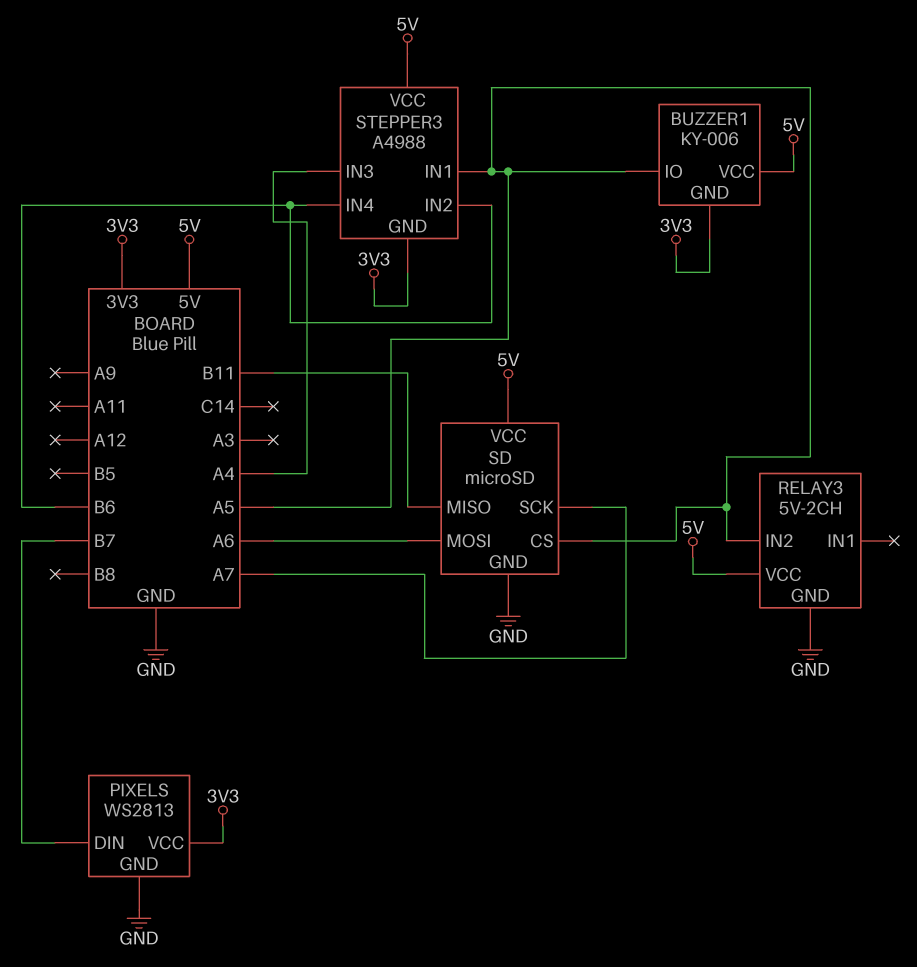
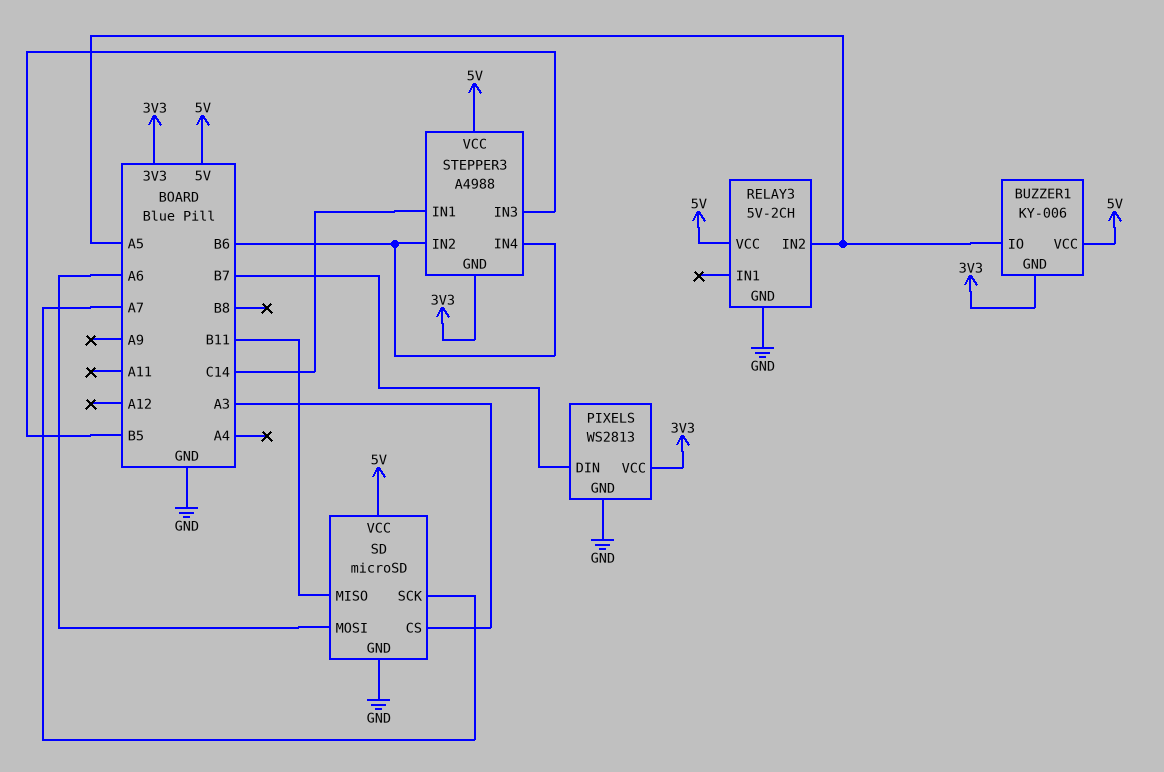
SD pin CS: A5 -> A3
STEPPER3 pin IN1: A5 -> C14
STEPPER3 pin IN3: A4 -> B5

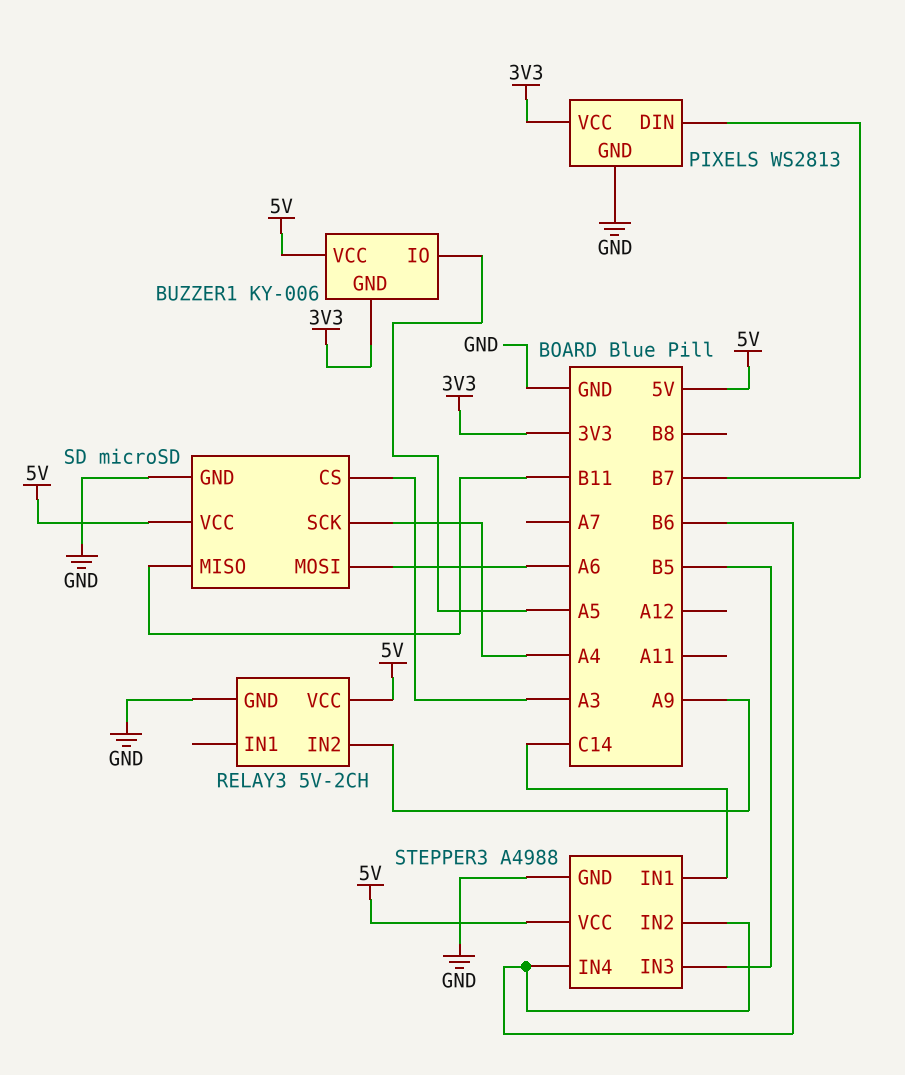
RELAY3 pin IN2: A5 -> A9
SD pin SCK: A7 -> A4
STEPPER3 pin GND: 3V3 -> GND

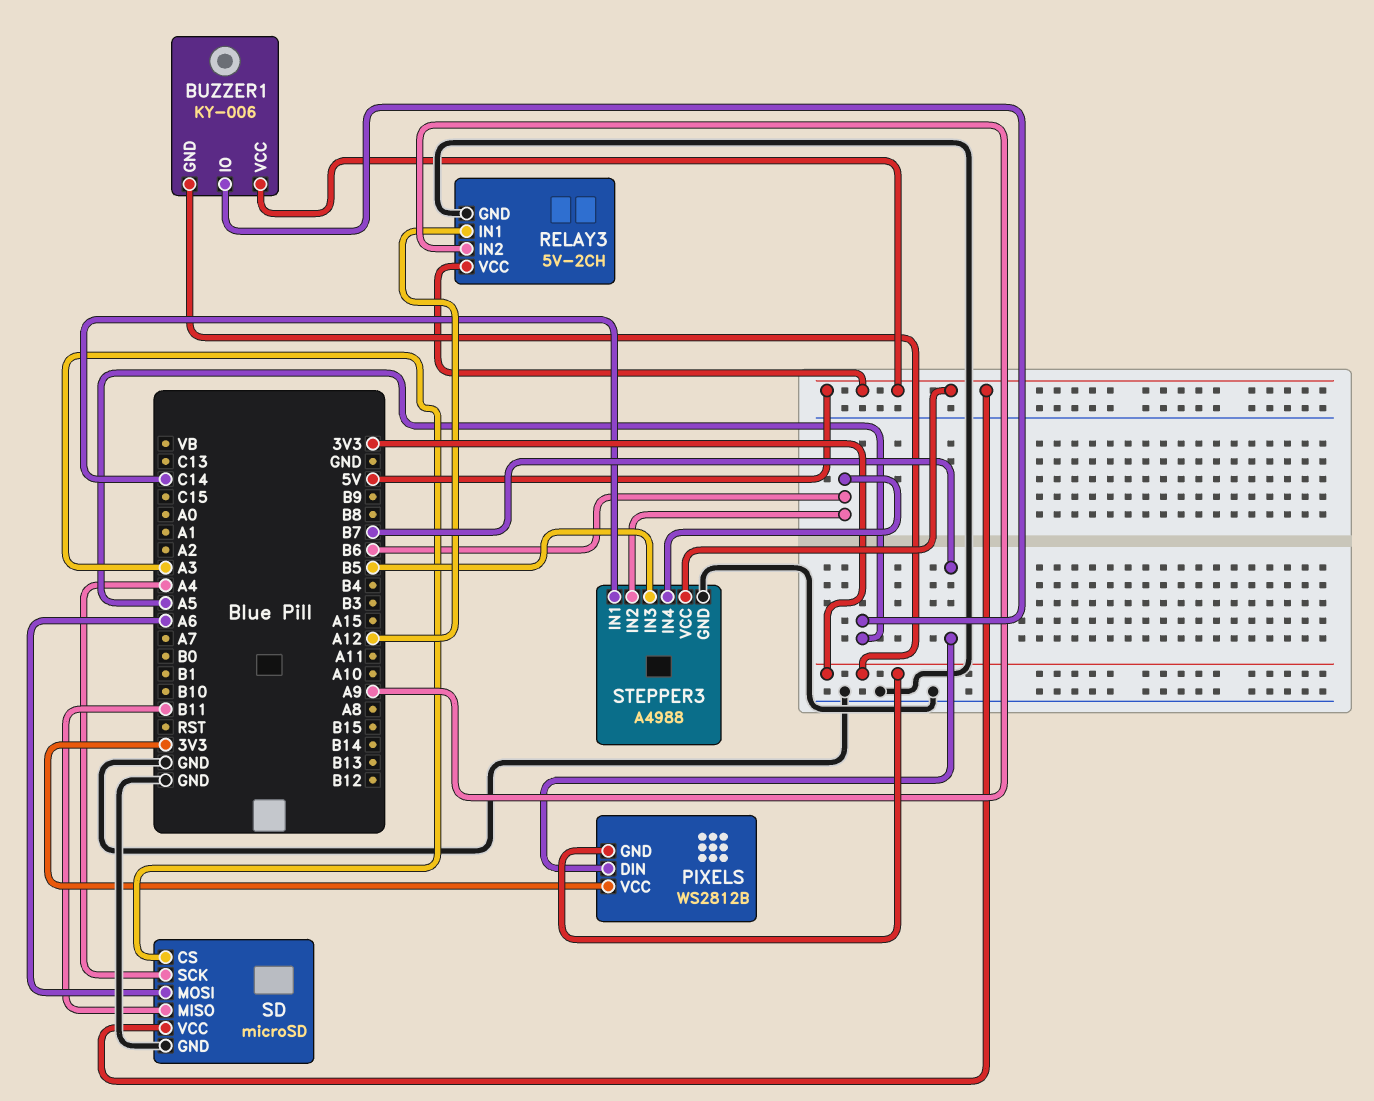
PIXELS: WS2813 -> WS2812B
PIXELS pin GND: GND -> 3V3
RELAY3 pin IN1: none -> A12

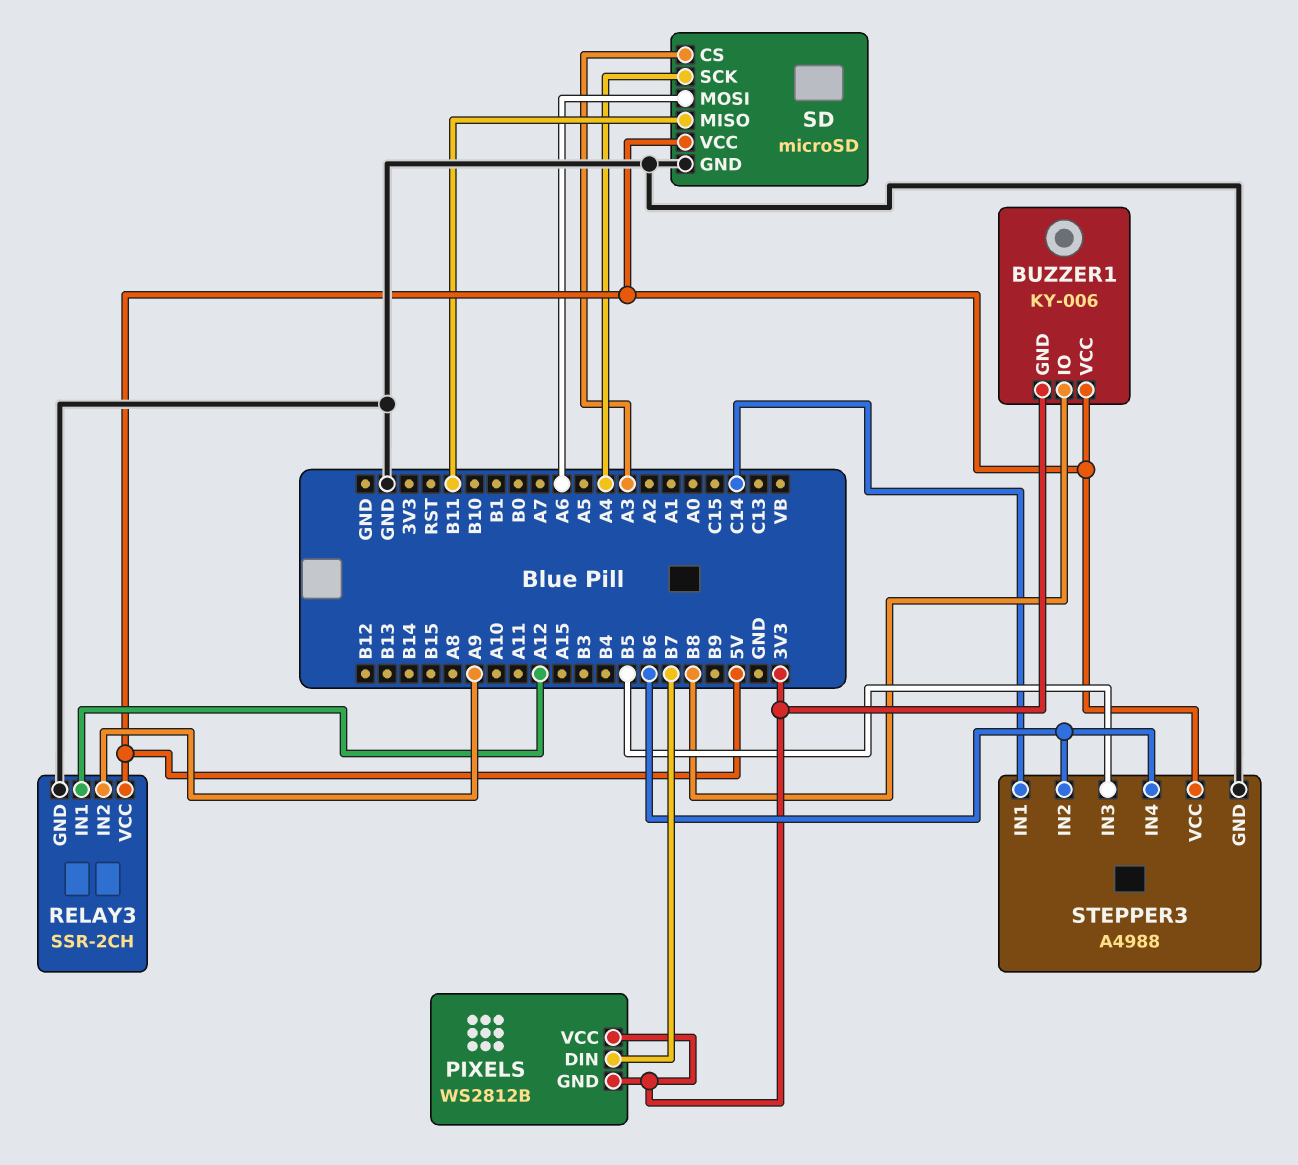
BUZZER1 pin IO: A5 -> B8
RELAY3: 5V-2CH -> SSR-2CH

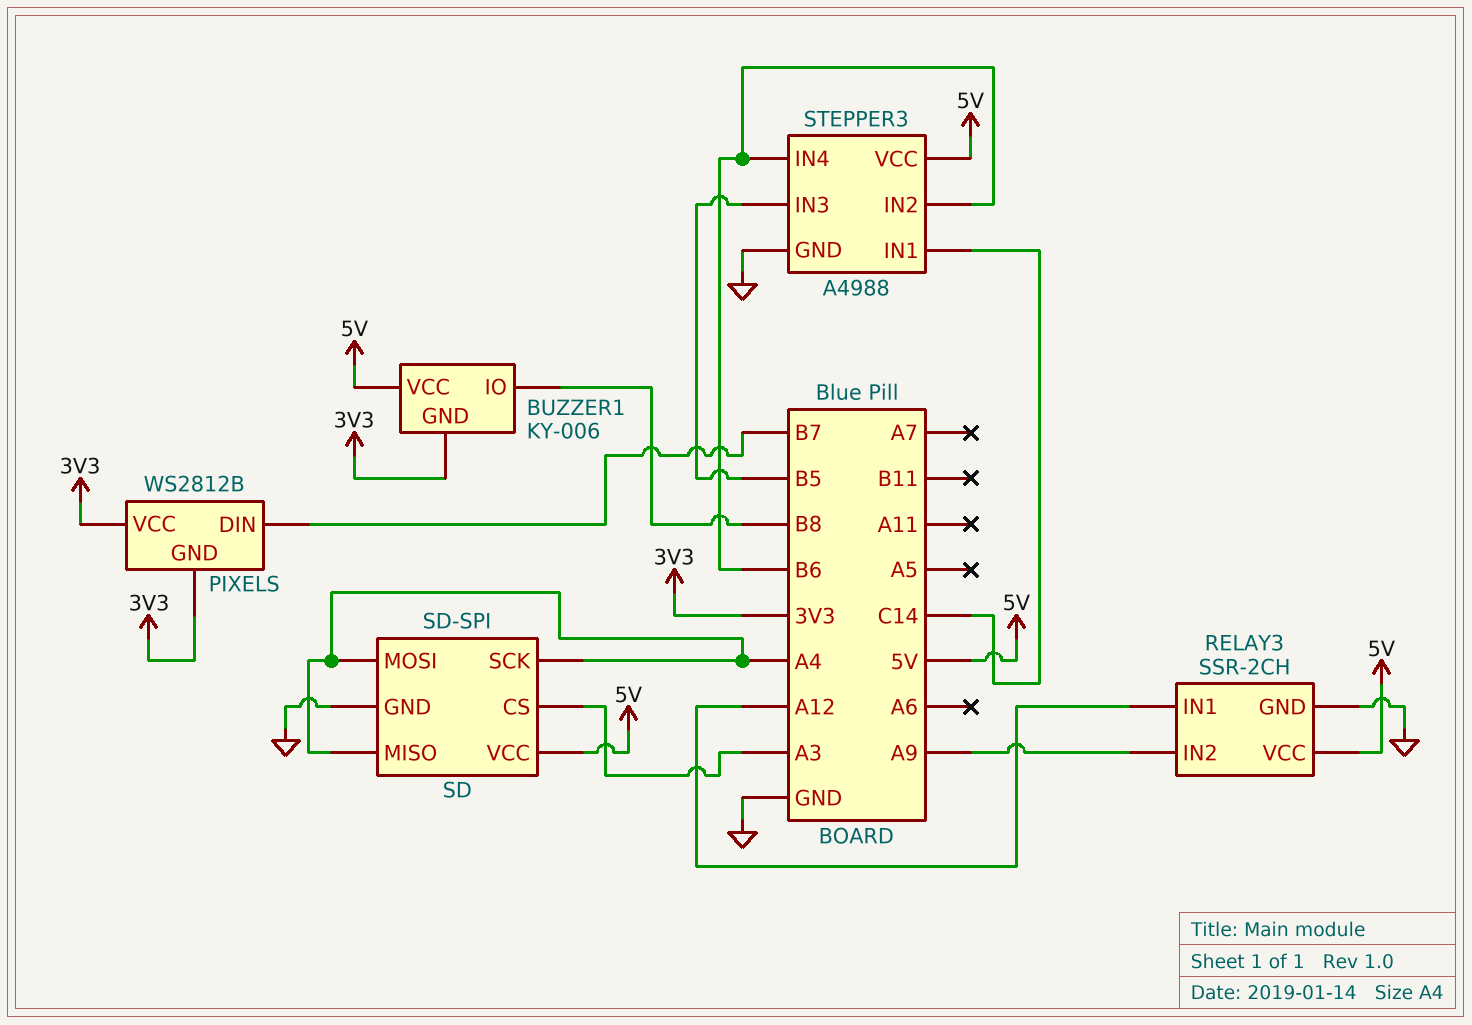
SD: microSD -> SD-SPI
SD pin MISO: B11 -> A4
SD pin MOSI: A6 -> A4

